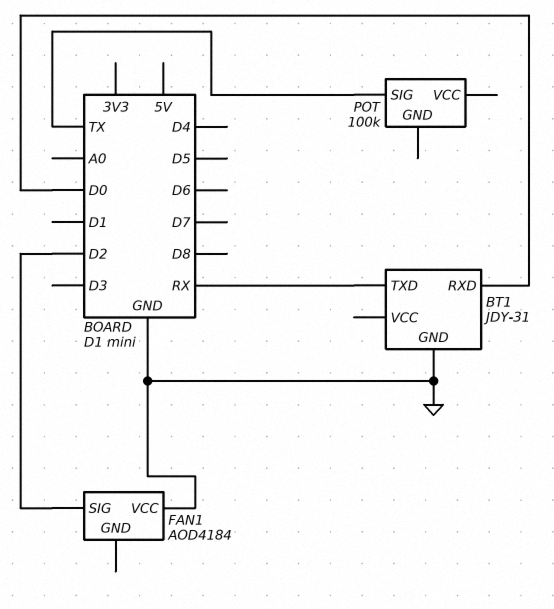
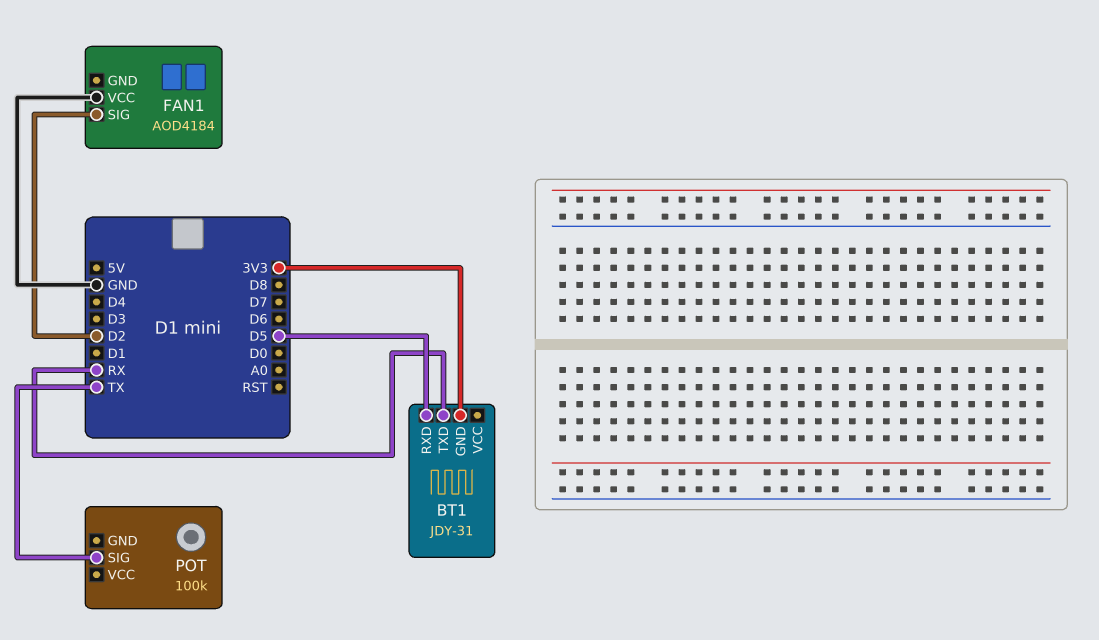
BT1 pin GND: GND -> 3V3
BT1 pin RXD: D0 -> D5

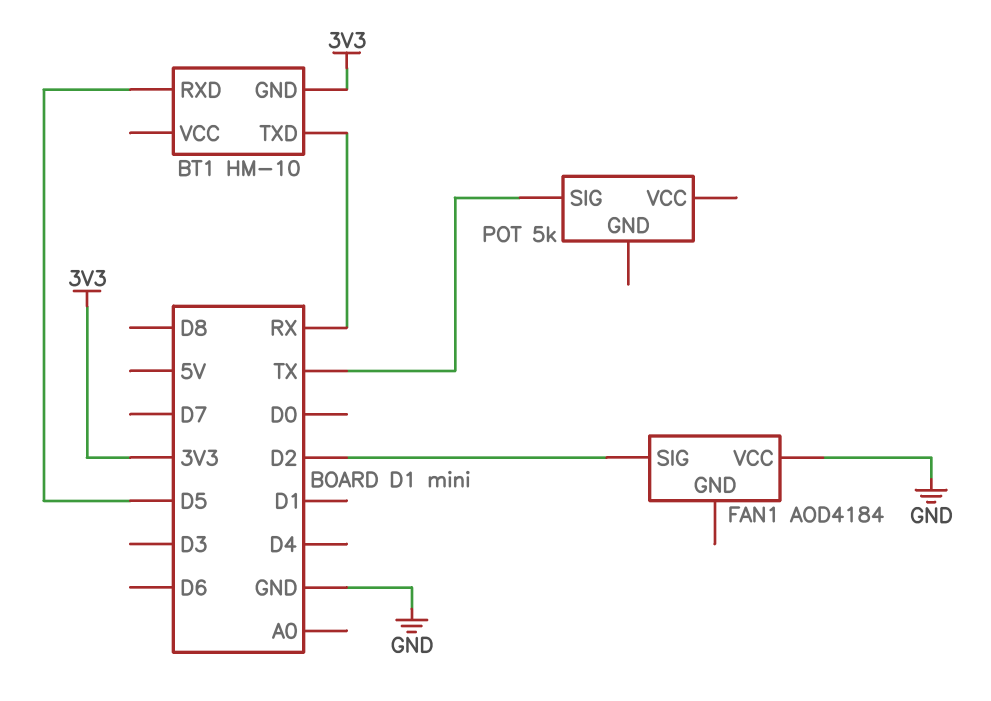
BT1: JDY-31 -> HM-10
POT: 100k -> 5k

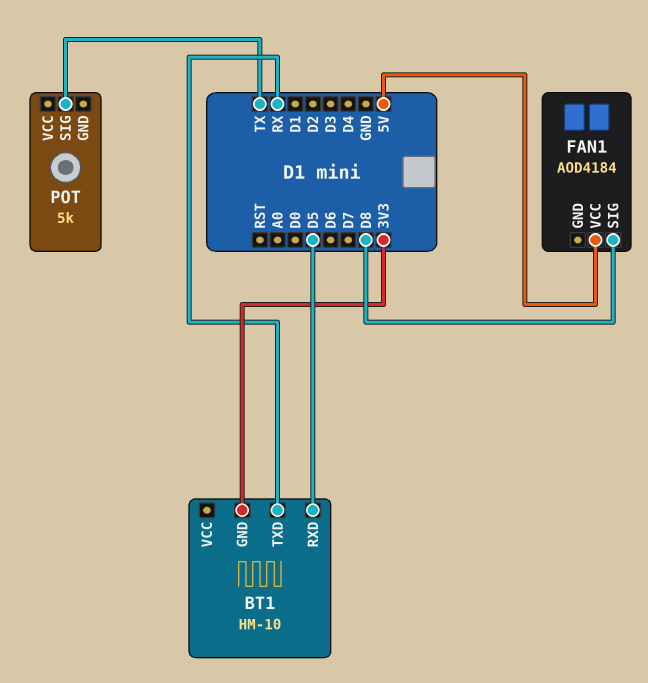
FAN1 pin SIG: D2 -> D8
FAN1 pin VCC: GND -> 5V

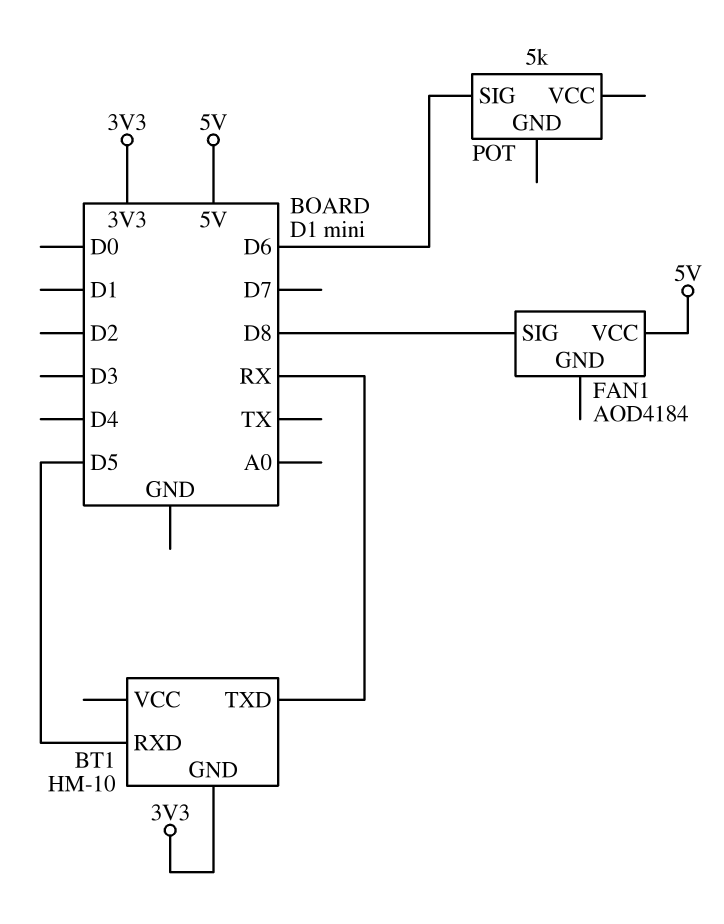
POT pin SIG: TX -> D6

